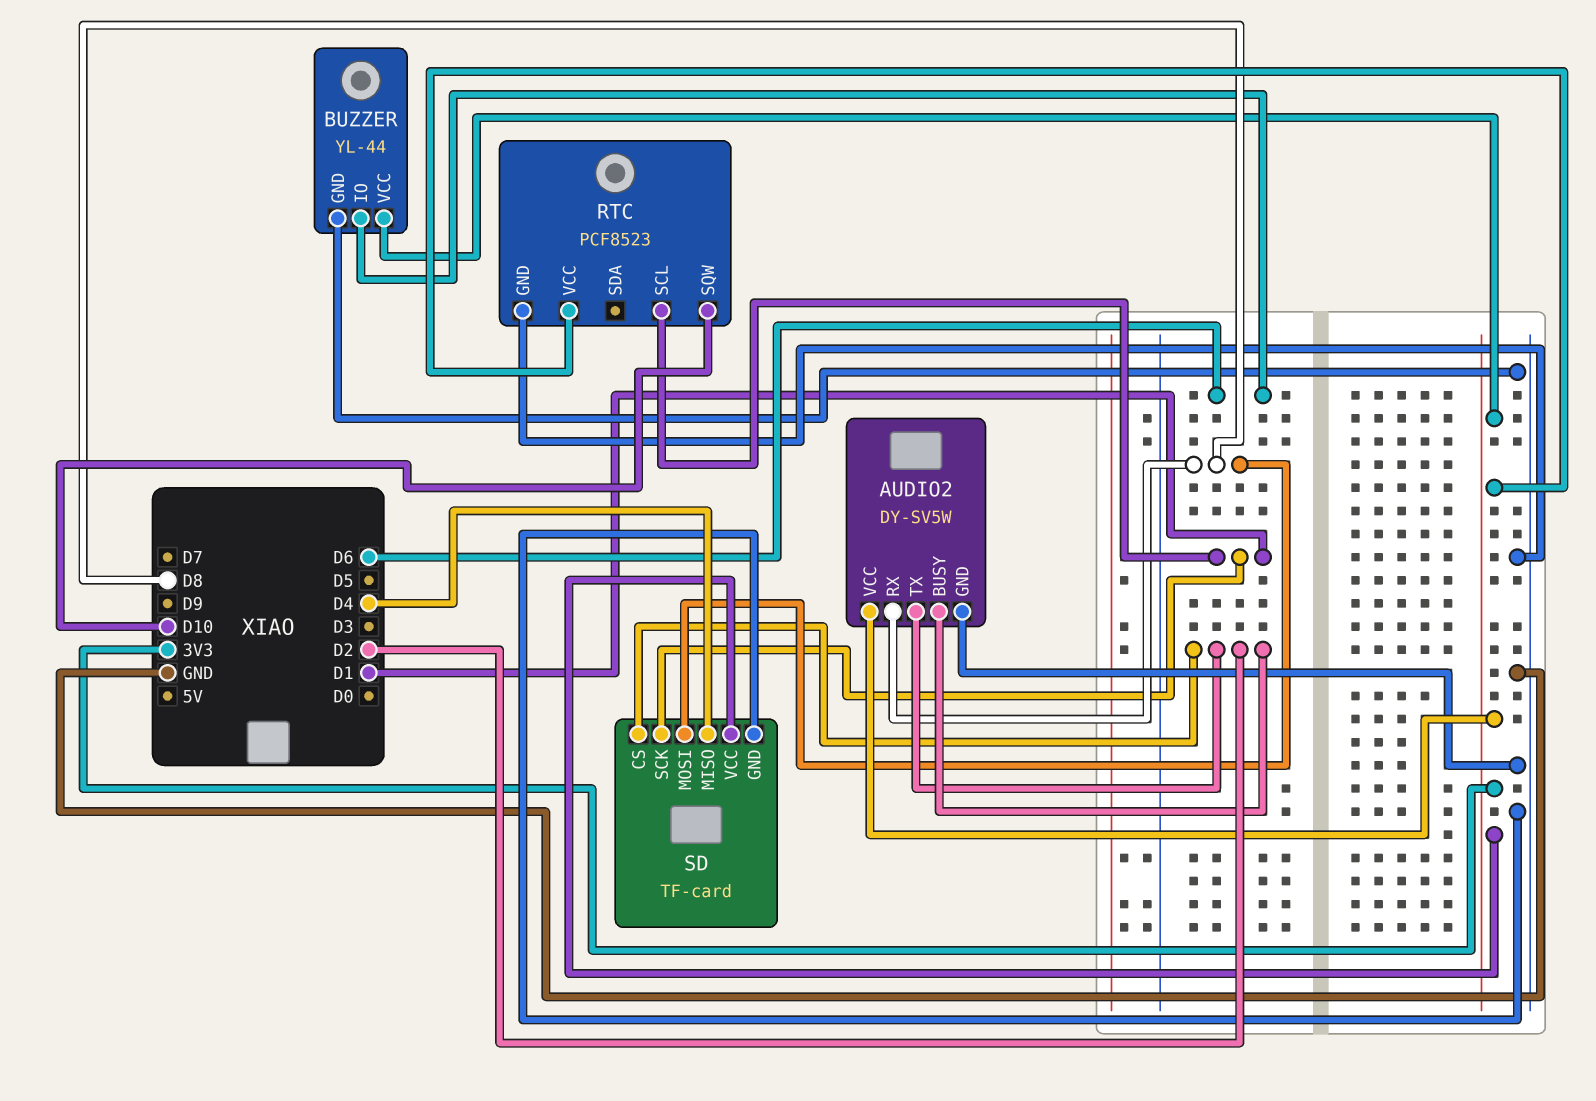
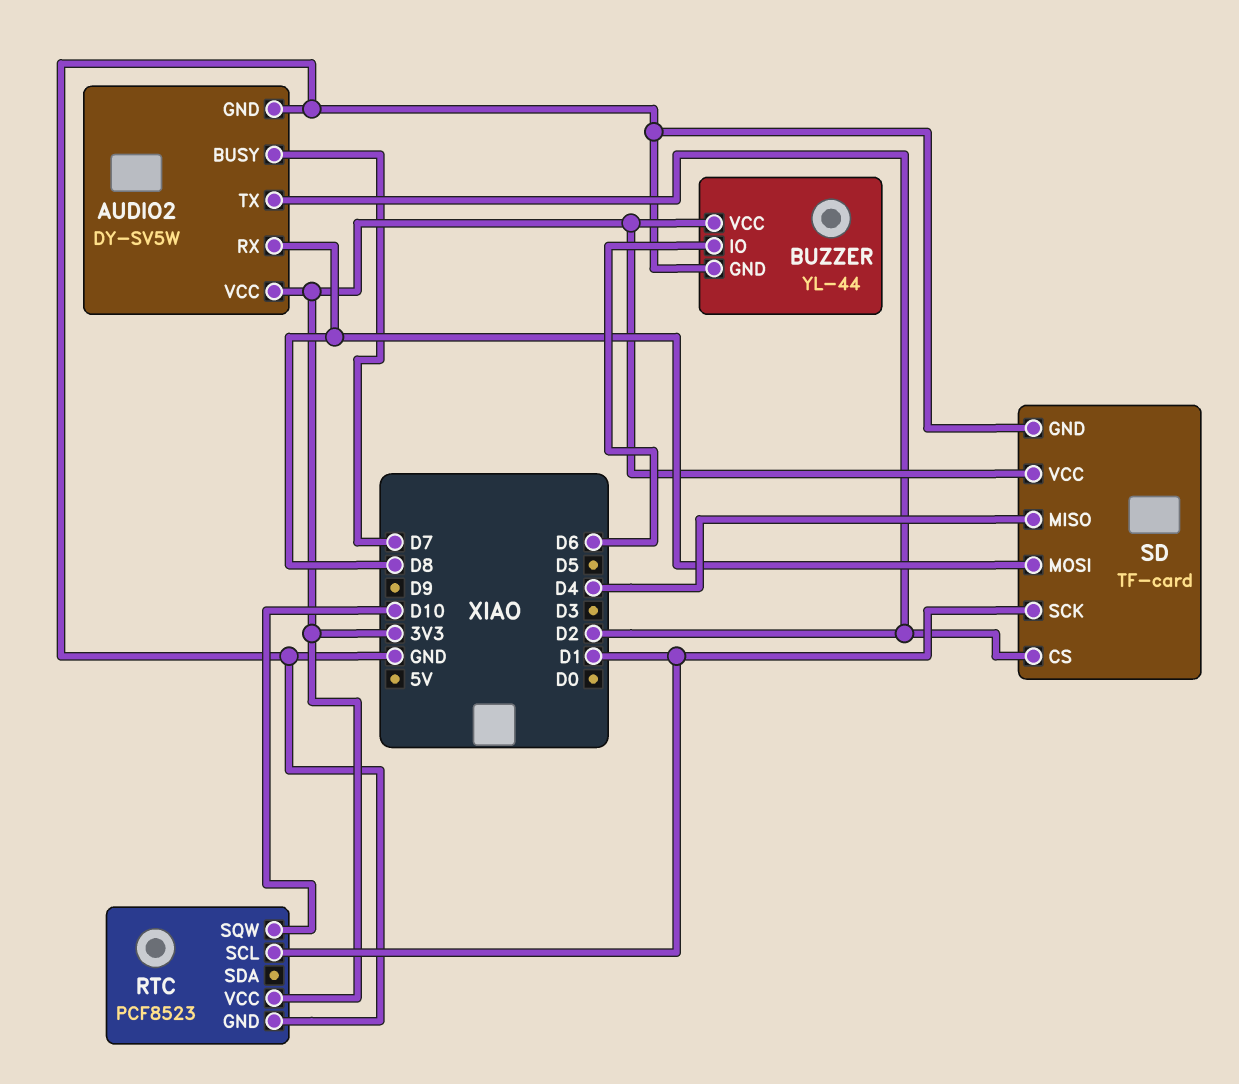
AUDIO2 pin BUSY: D2 -> D7

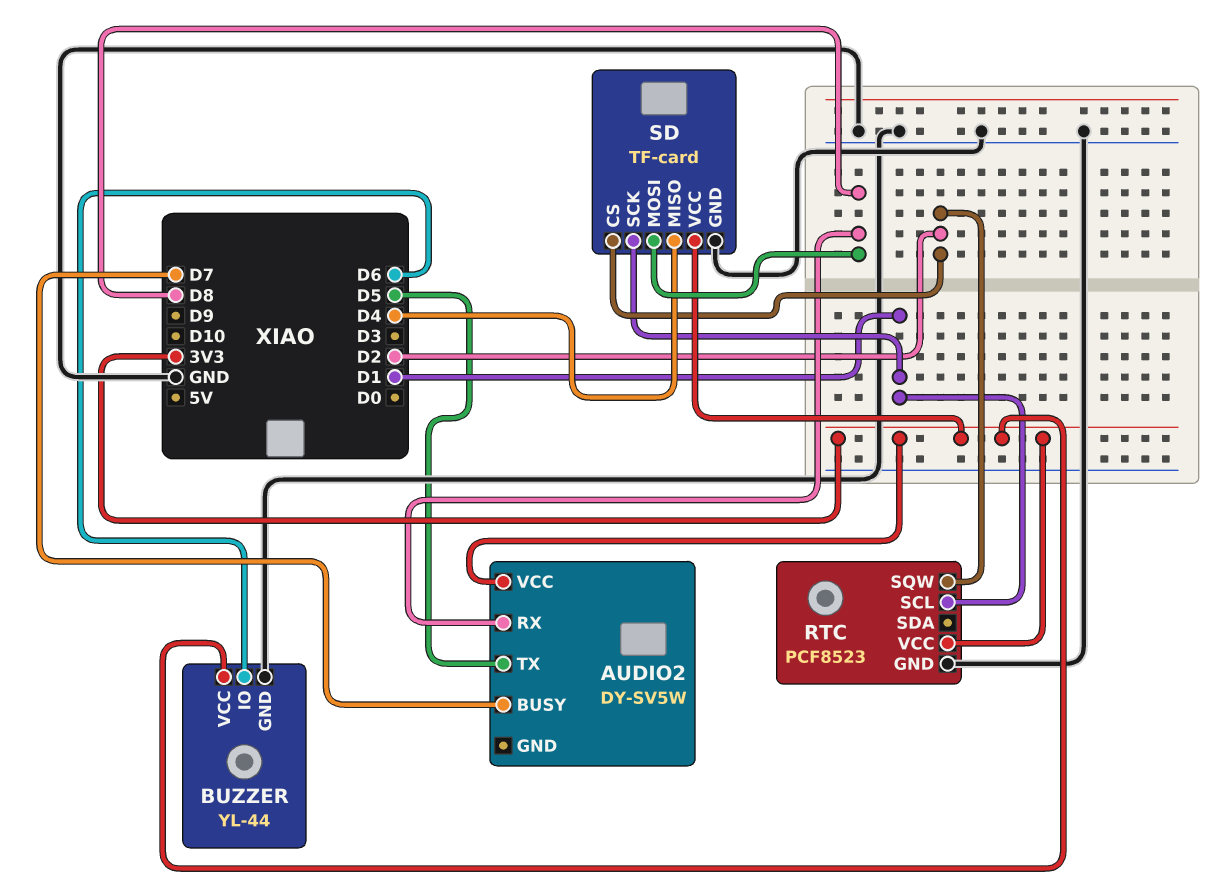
AUDIO2 pin GND: GND -> none
AUDIO2 pin TX: D2 -> D5
RTC pin SQW: D10 -> D2

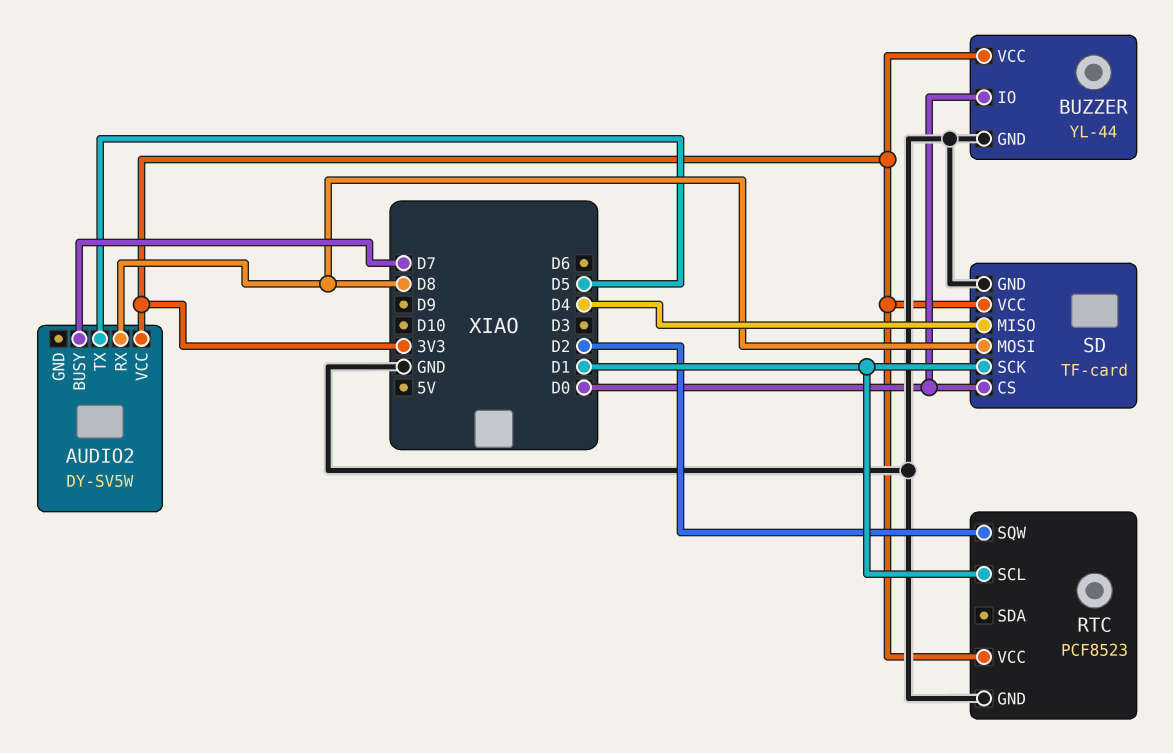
BUZZER pin IO: D6 -> D0
SD pin CS: D2 -> D0

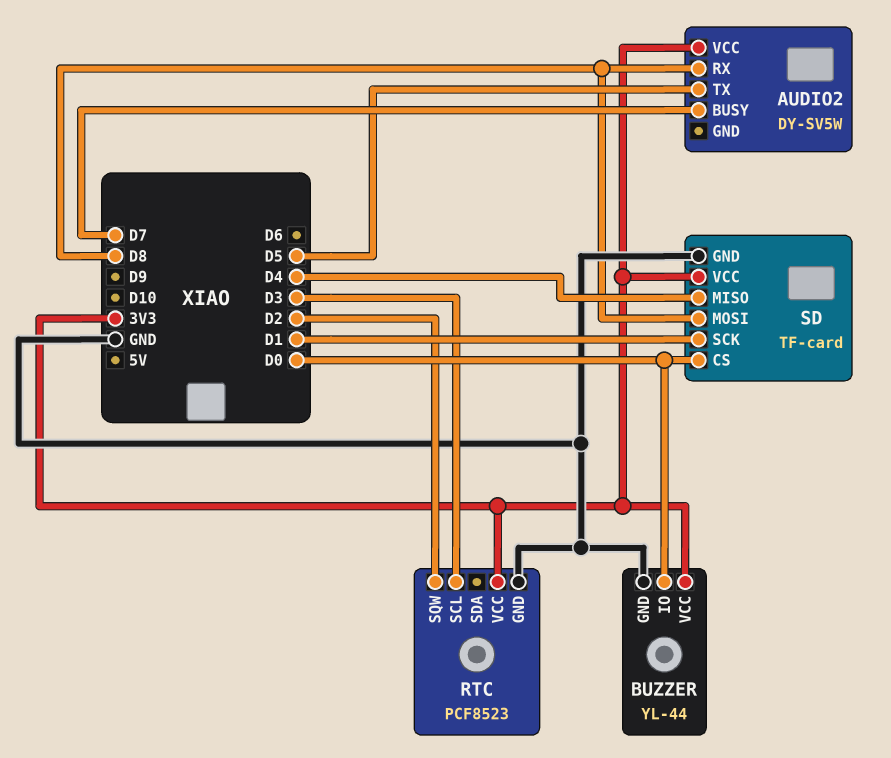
RTC pin SCL: D1 -> D3

